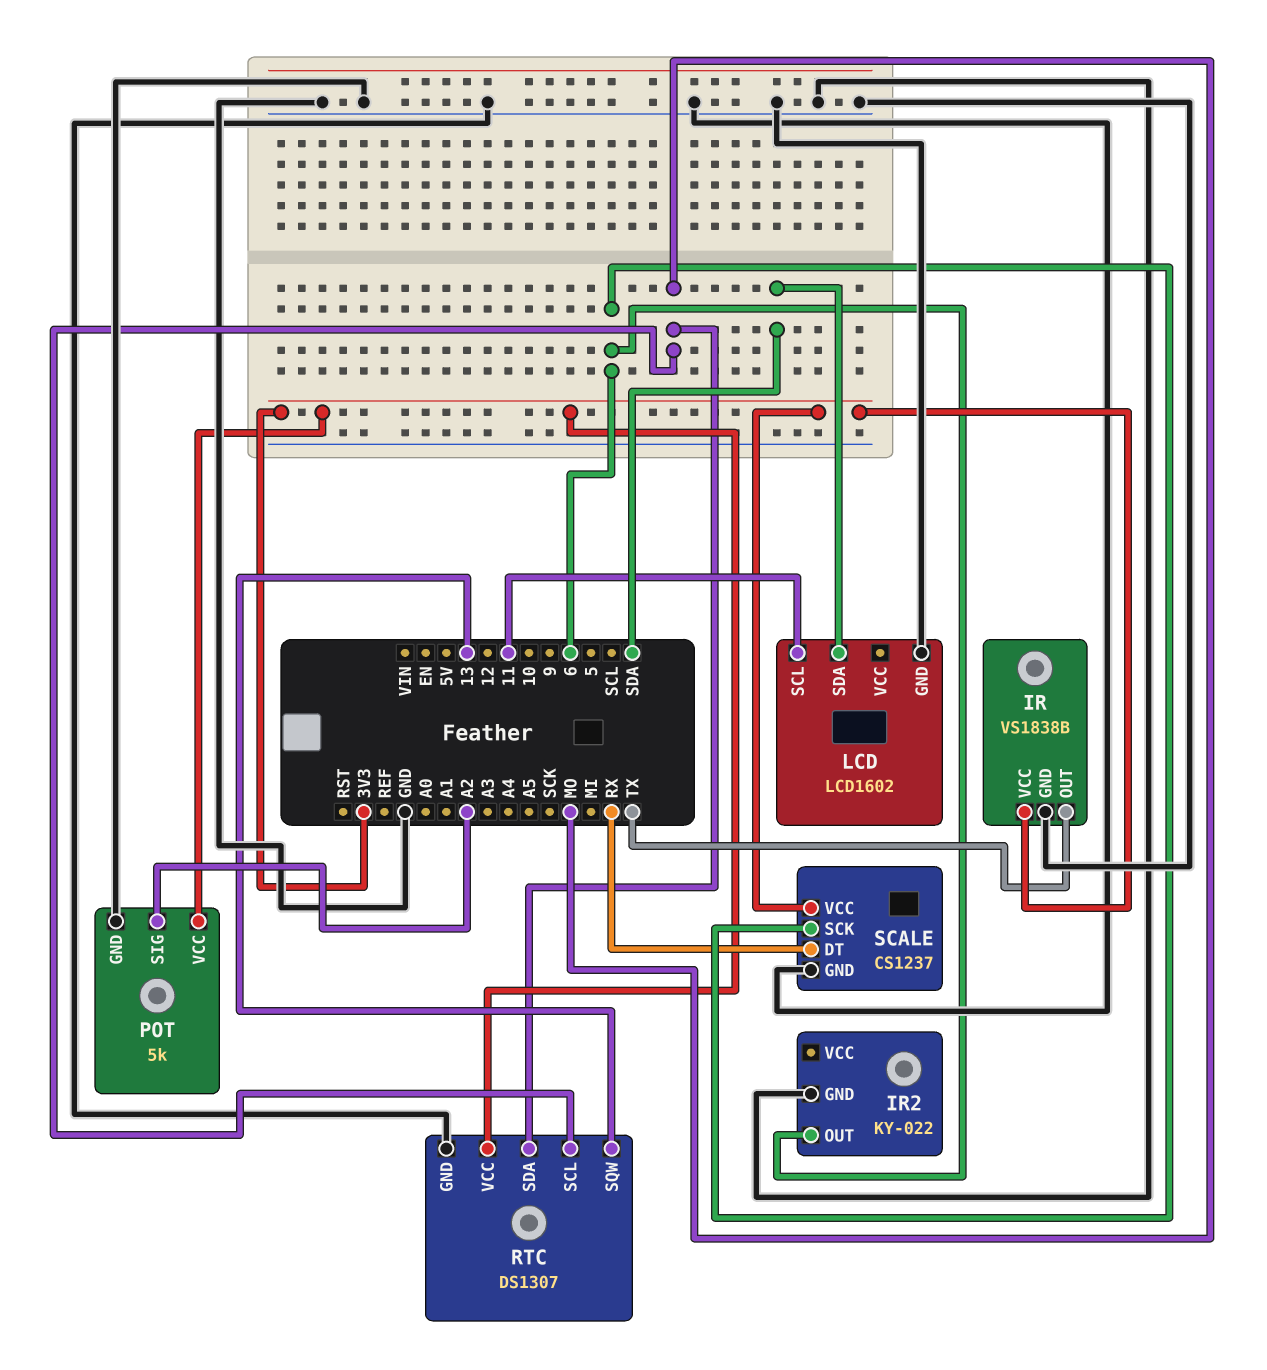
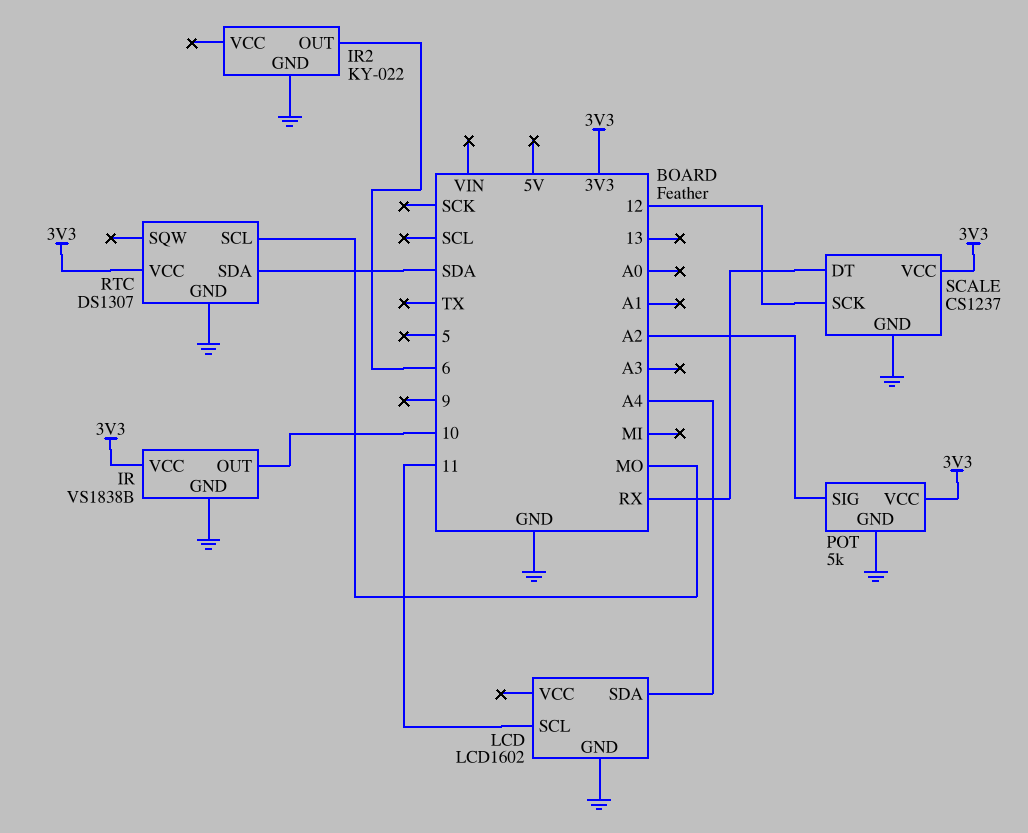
IR pin OUT: TX -> 10
LCD pin SDA: SDA -> A4
RTC pin SDA: MO -> SDA
RTC pin SQW: 13 -> none
SCALE pin SCK: 6 -> 12

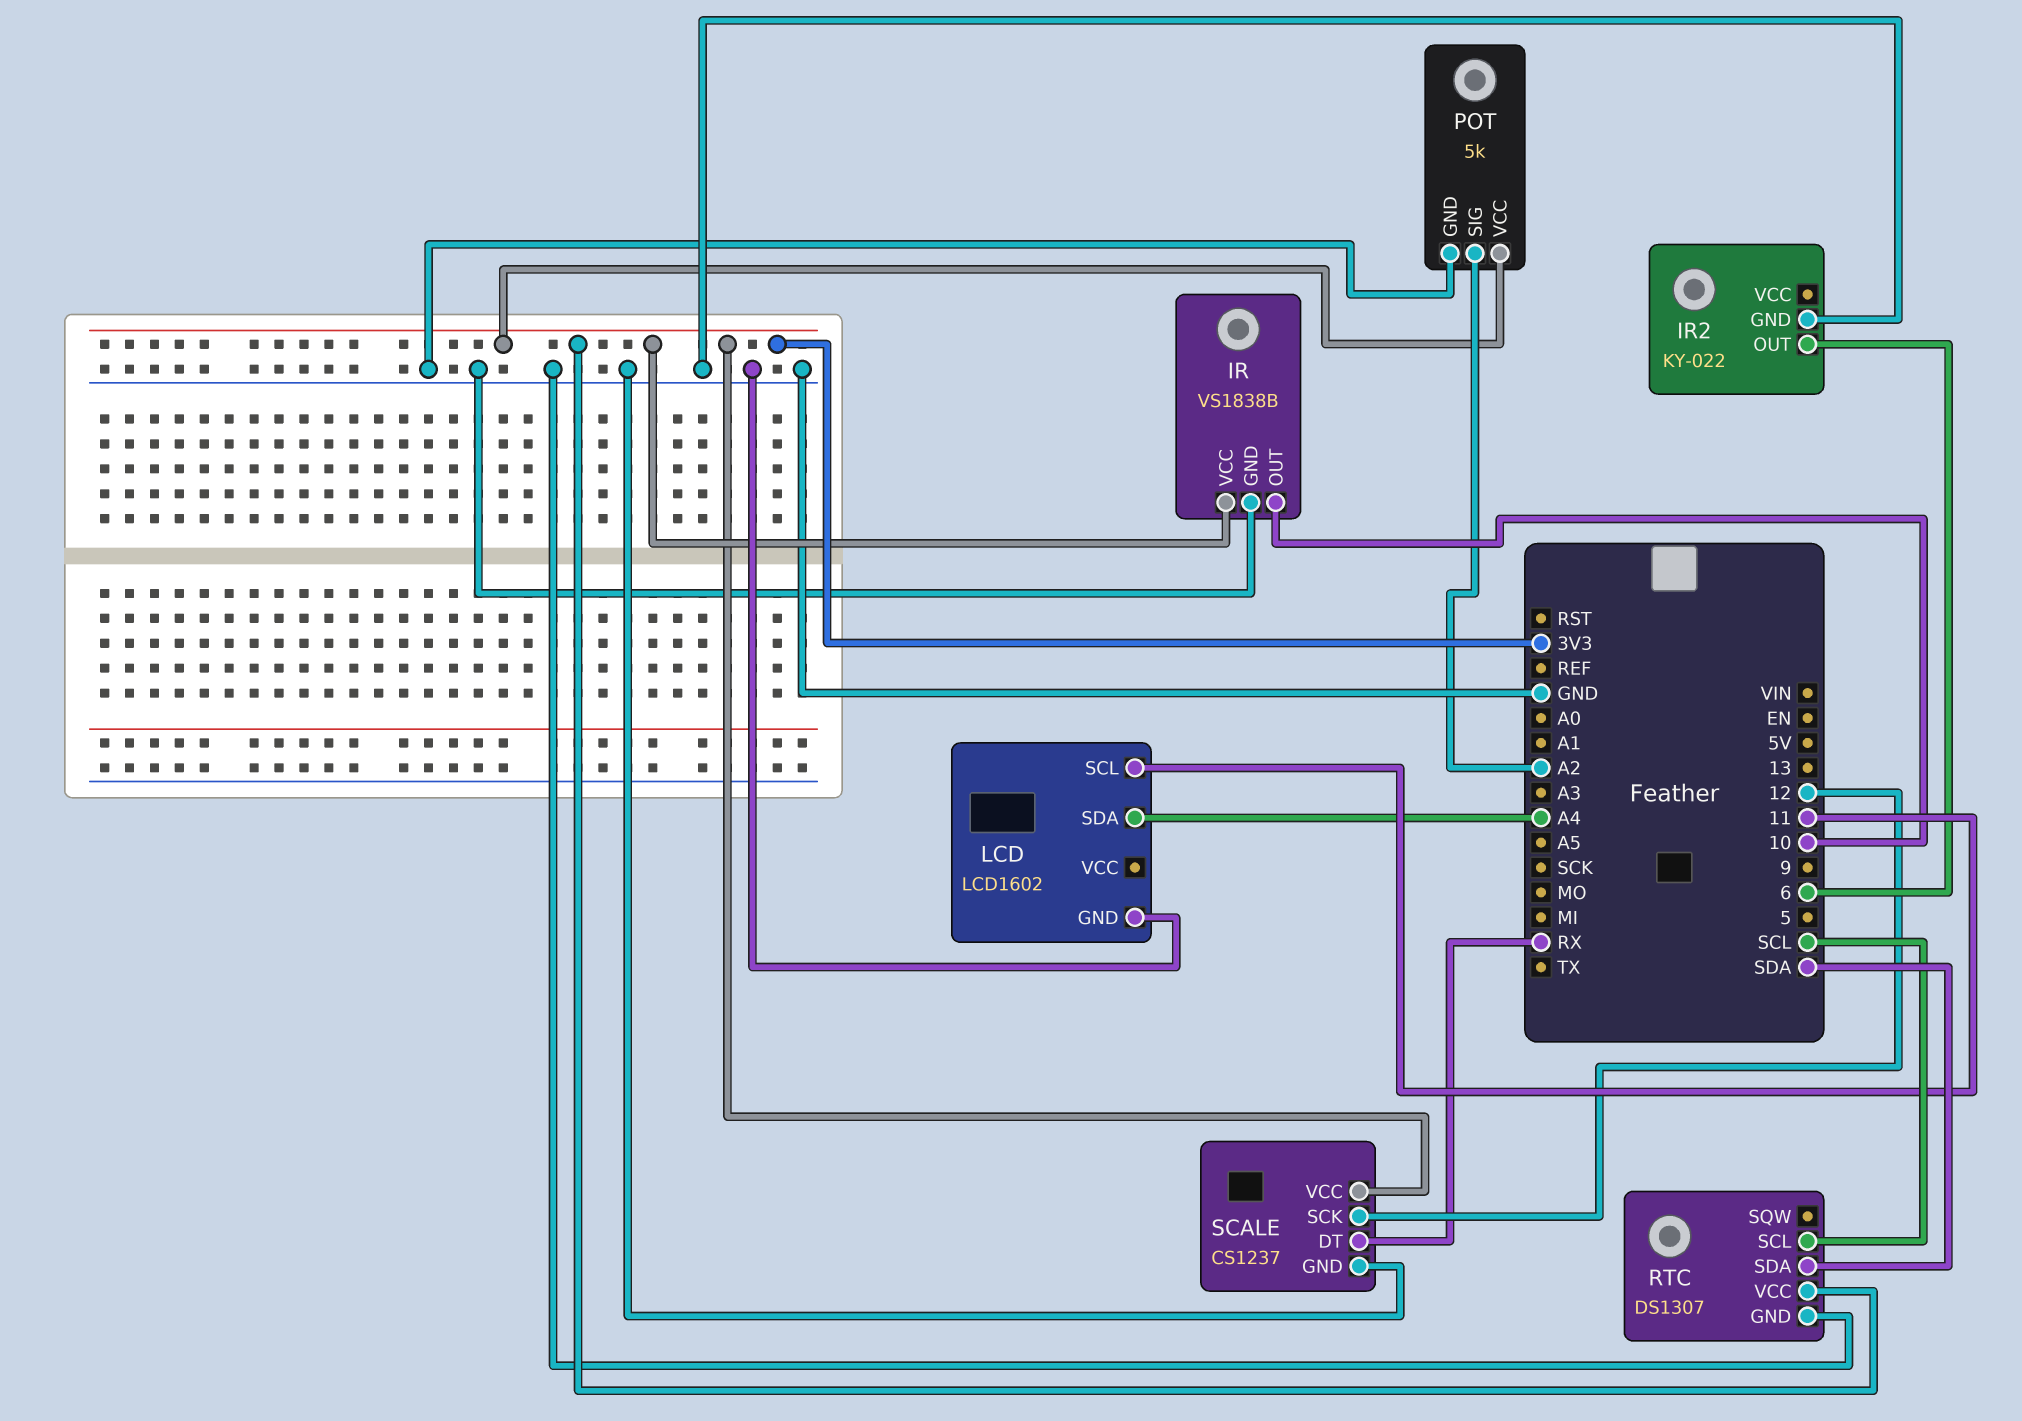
RTC pin SCL: MO -> SCL

